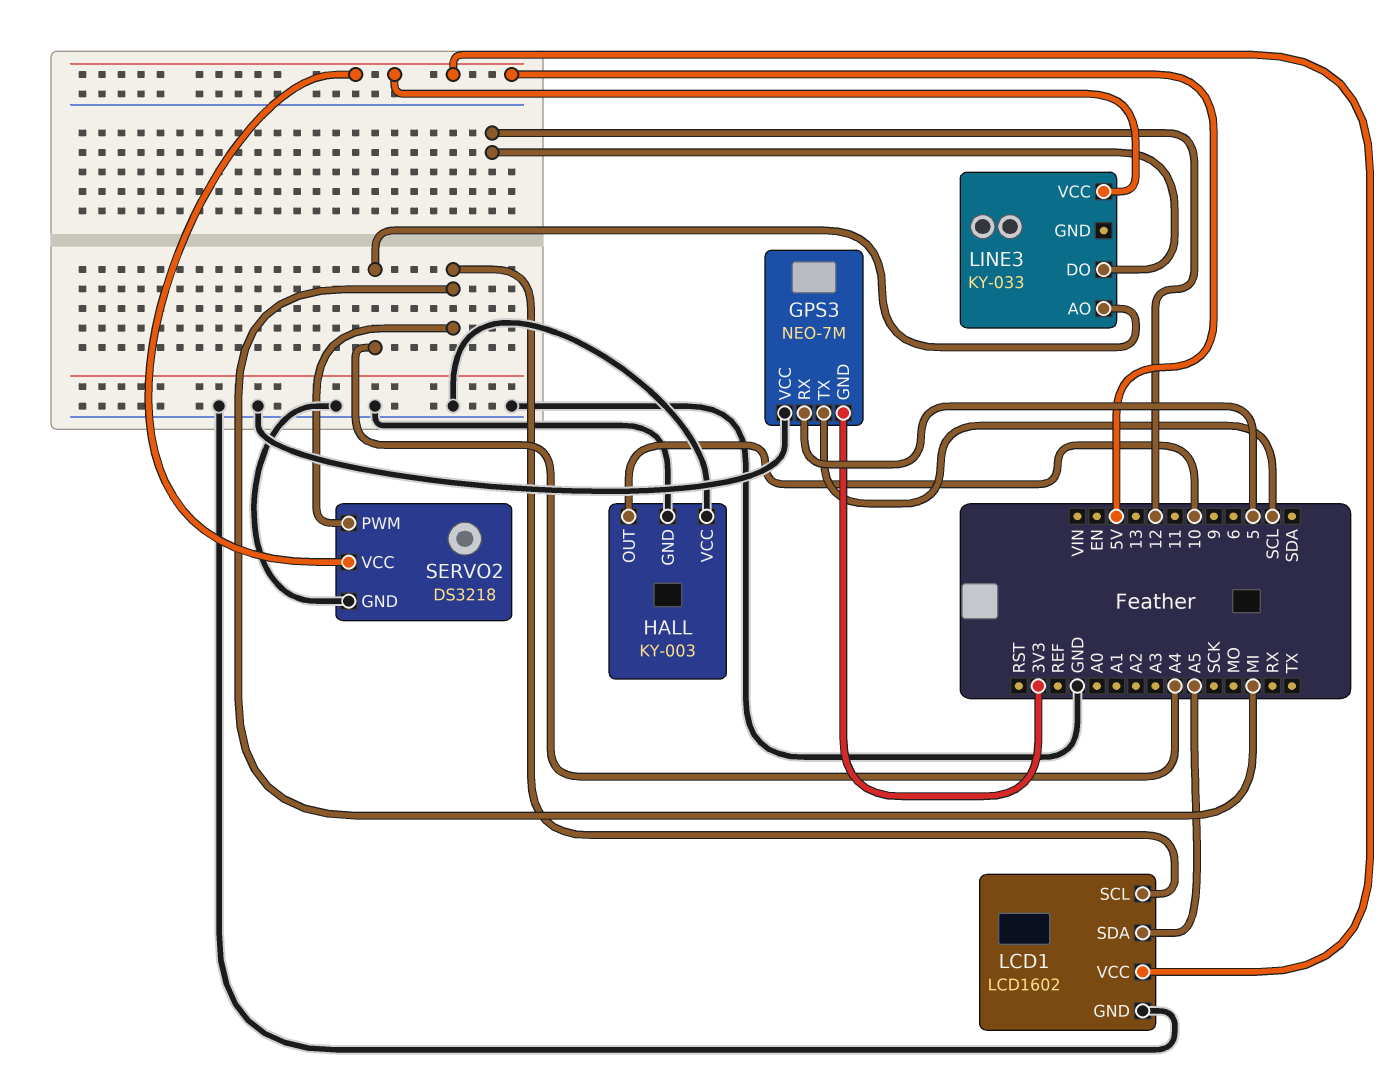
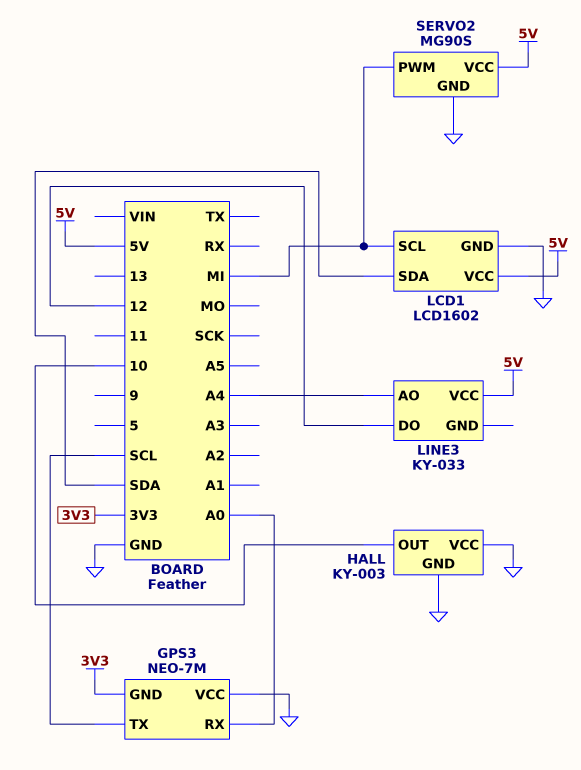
GPS3 pin RX: 5 -> A0
LCD1 pin SDA: A5 -> SDA
SERVO2: DS3218 -> MG90S

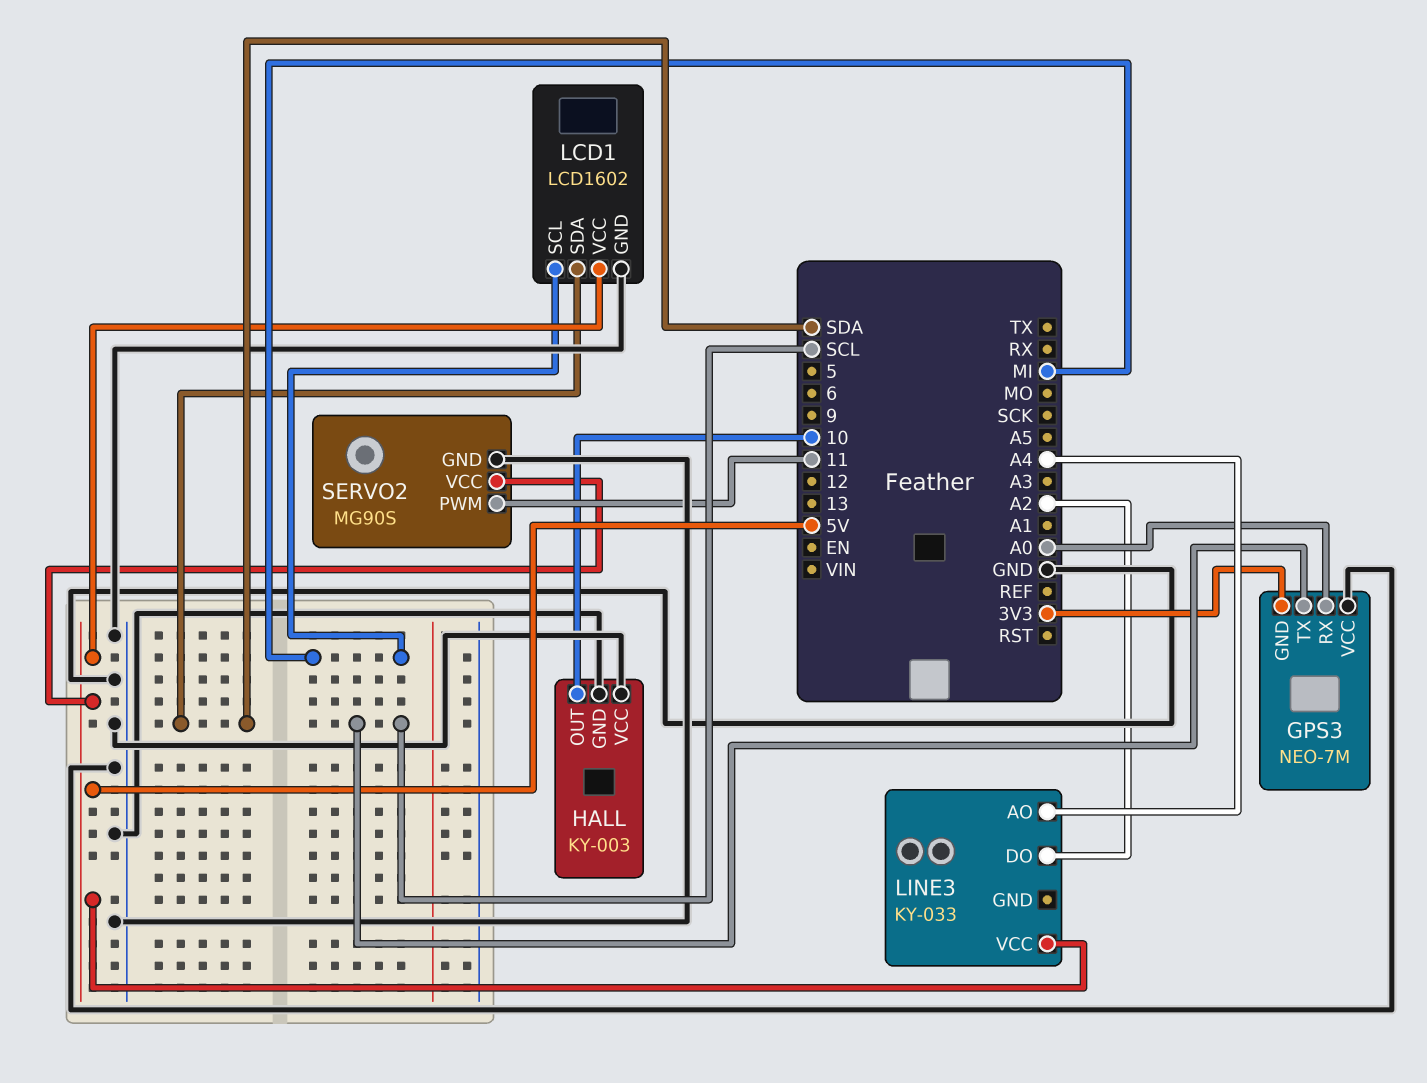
LINE3 pin DO: 12 -> A2
SERVO2 pin PWM: MI -> 11

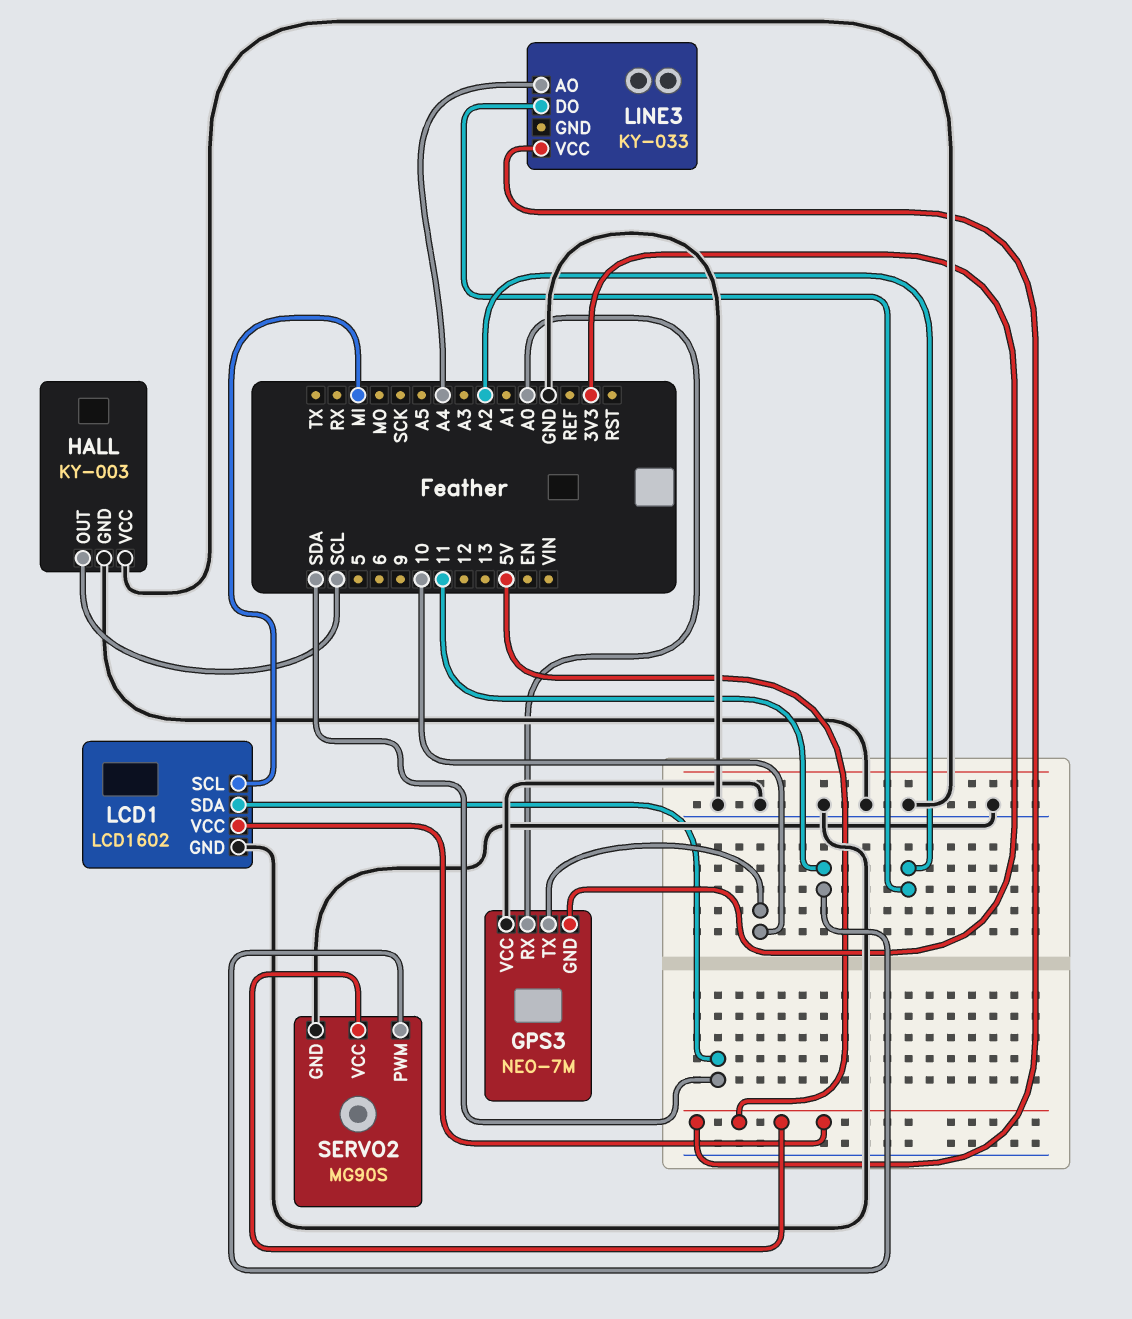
GPS3 pin TX: SCL -> 10
HALL pin OUT: 10 -> SCL

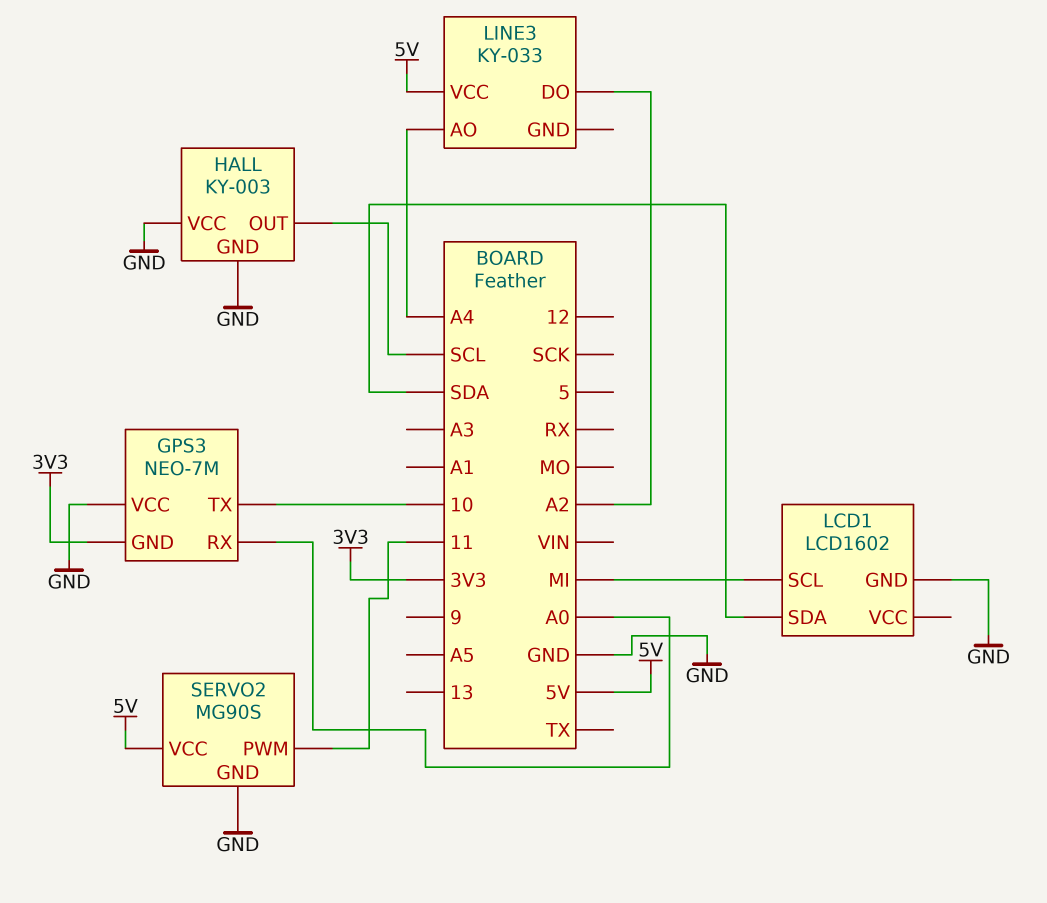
LCD1 pin VCC: 5V -> none

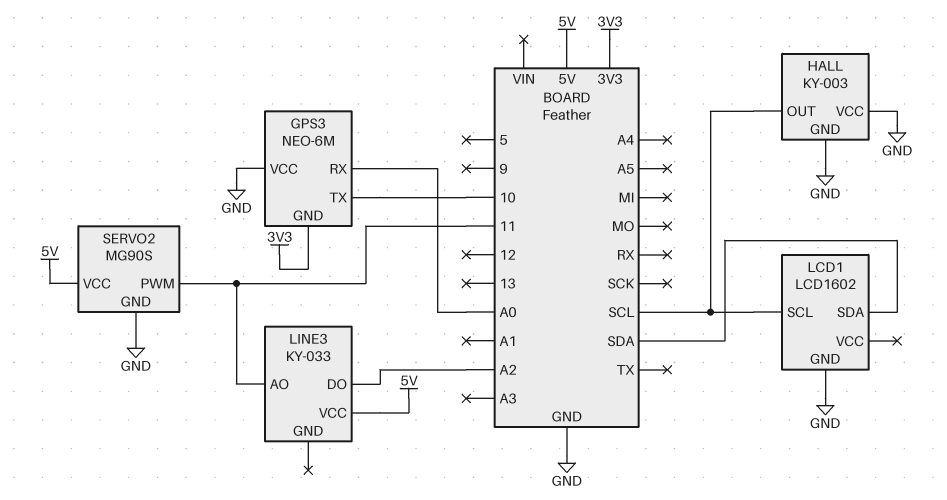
GPS3: NEO-7M -> NEO-6M
LCD1 pin SCL: MI -> SCL
LINE3 pin AO: A4 -> 11

